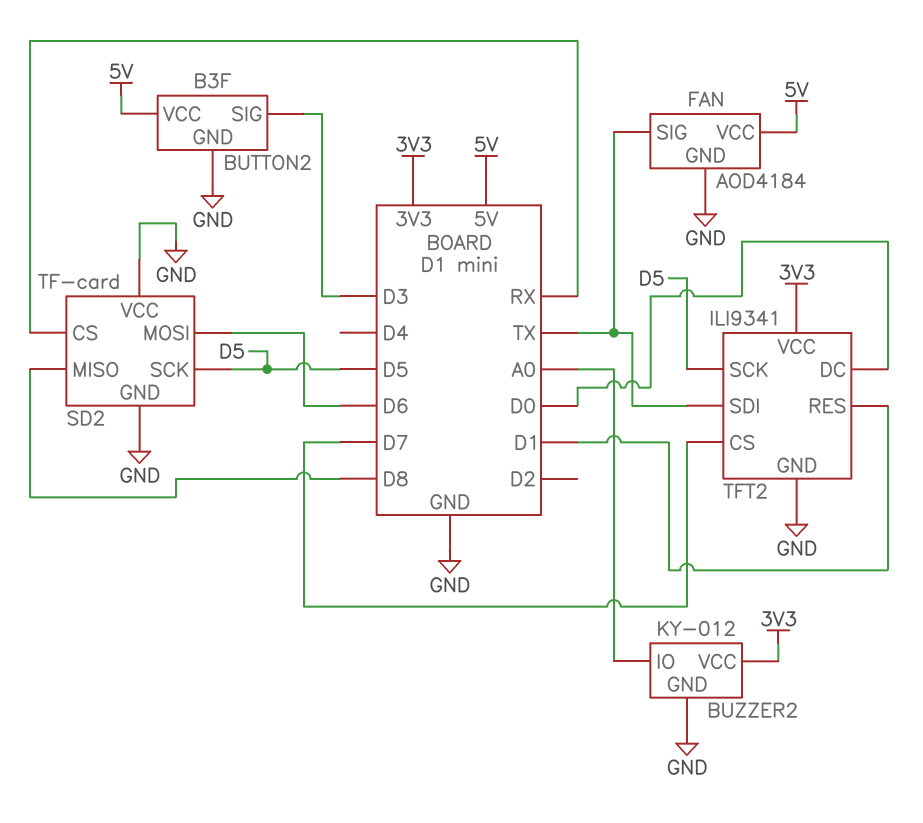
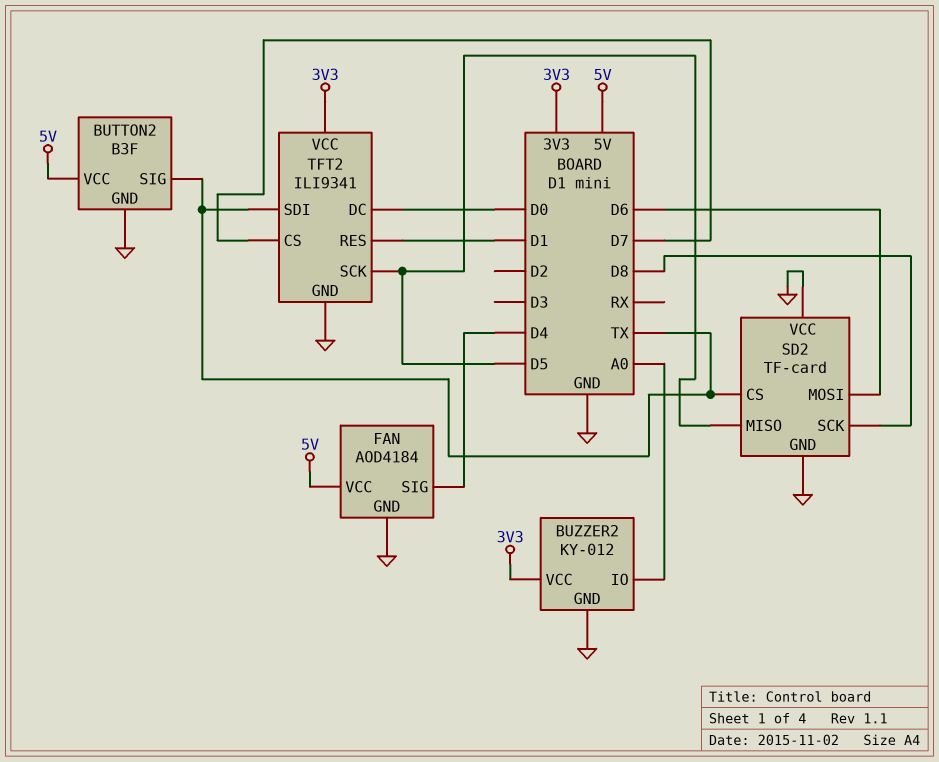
BUTTON2 pin SIG: D3 -> TX
FAN pin SIG: TX -> D4
SD2 pin CS: RX -> TX
SD2 pin MISO: D8 -> D5
SD2 pin SCK: D5 -> D8

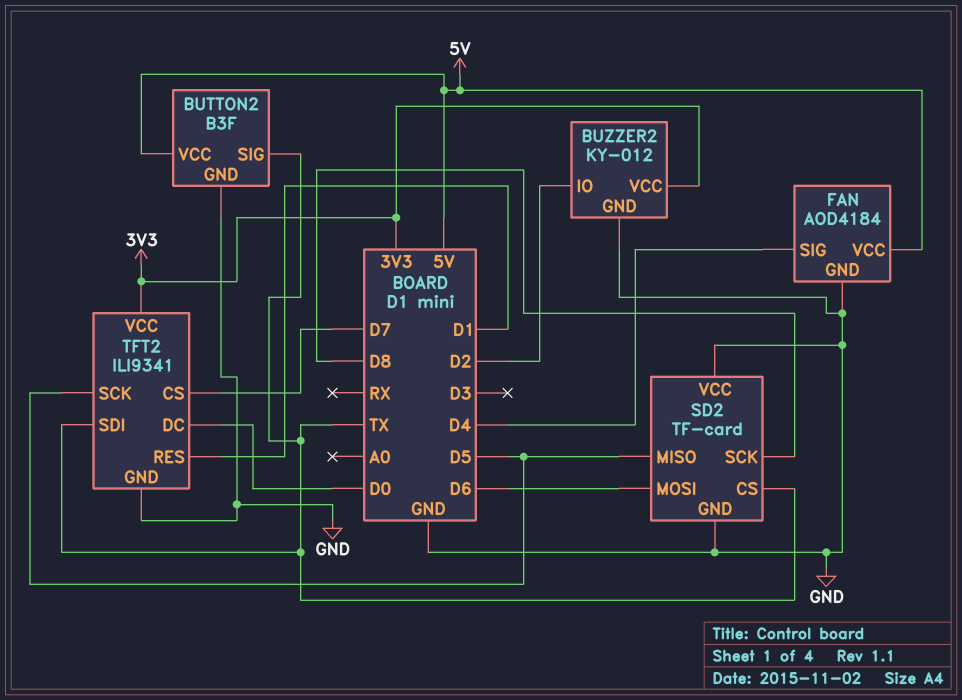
BUZZER2 pin IO: A0 -> D2

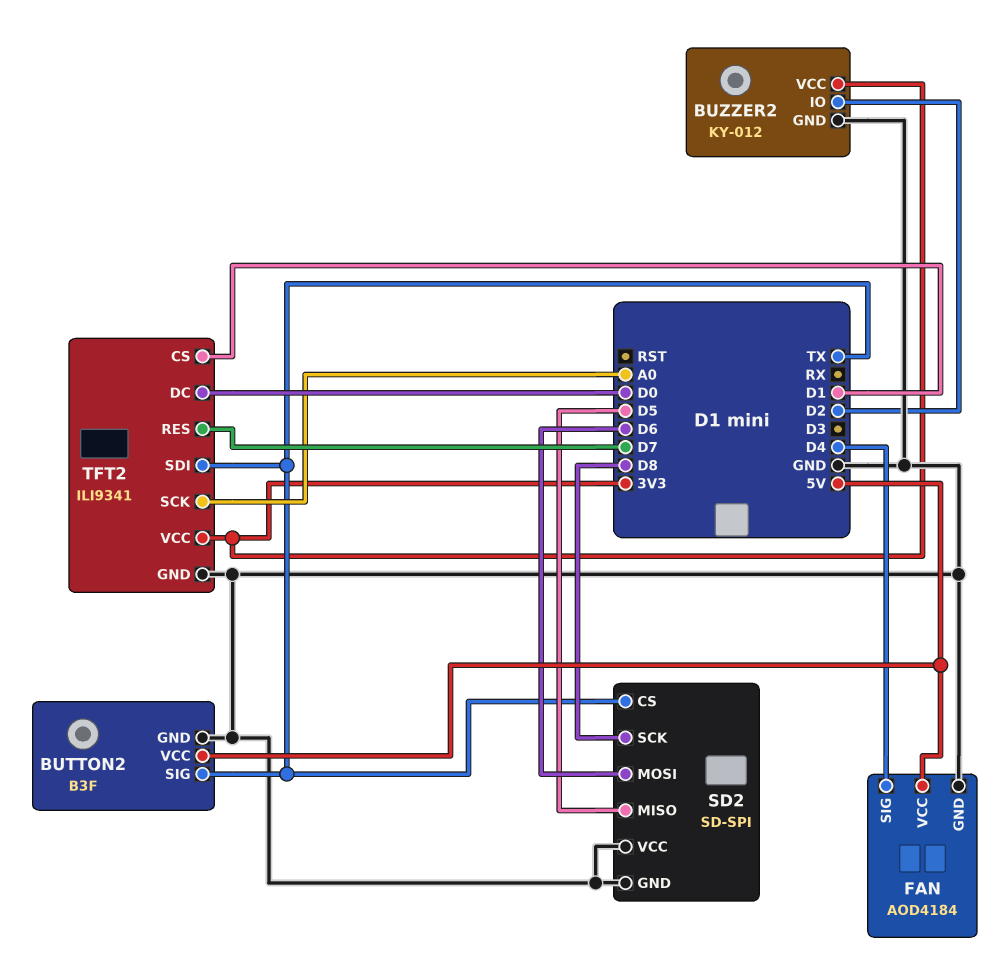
SD2: TF-card -> SD-SPI
TFT2 pin CS: D7 -> D1
TFT2 pin RES: D1 -> D7
TFT2 pin SCK: D5 -> A0

